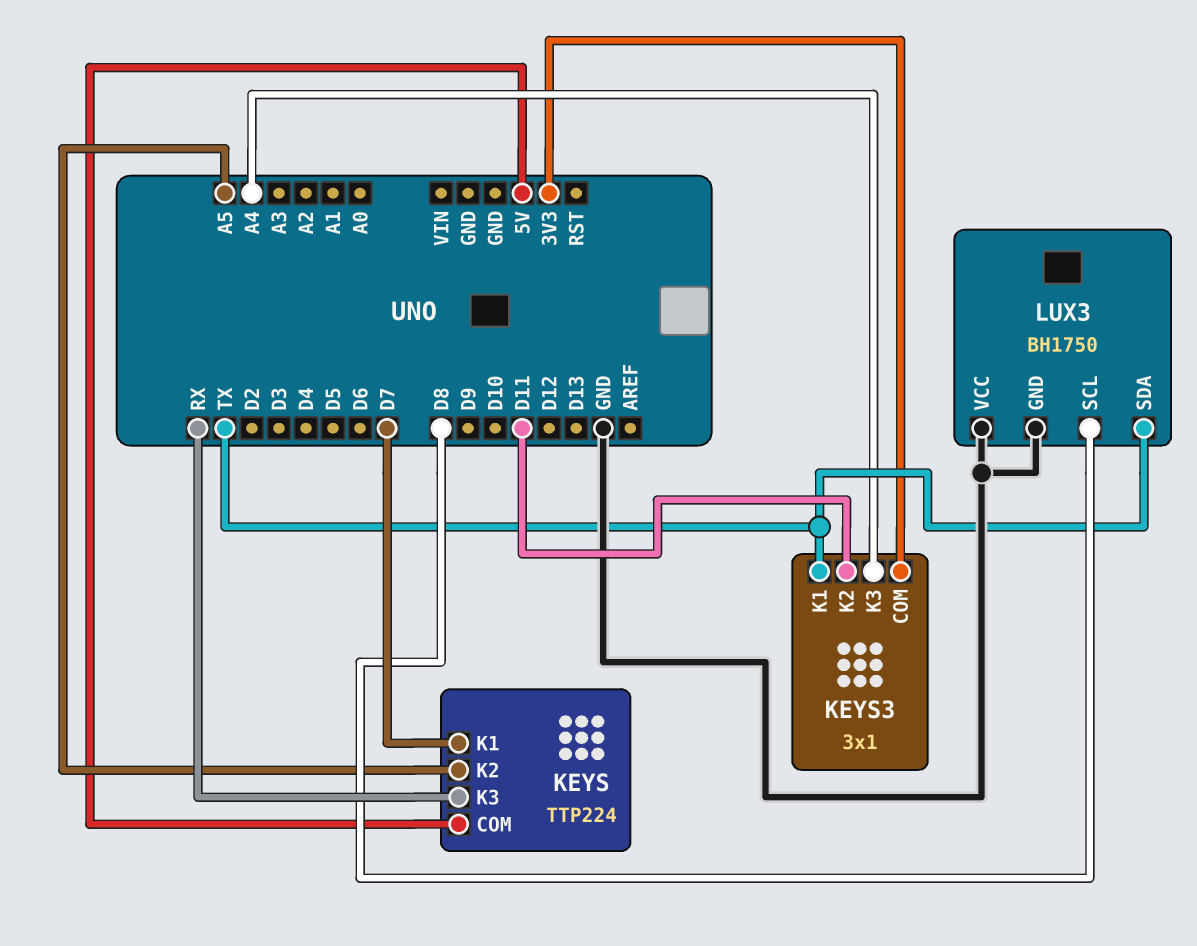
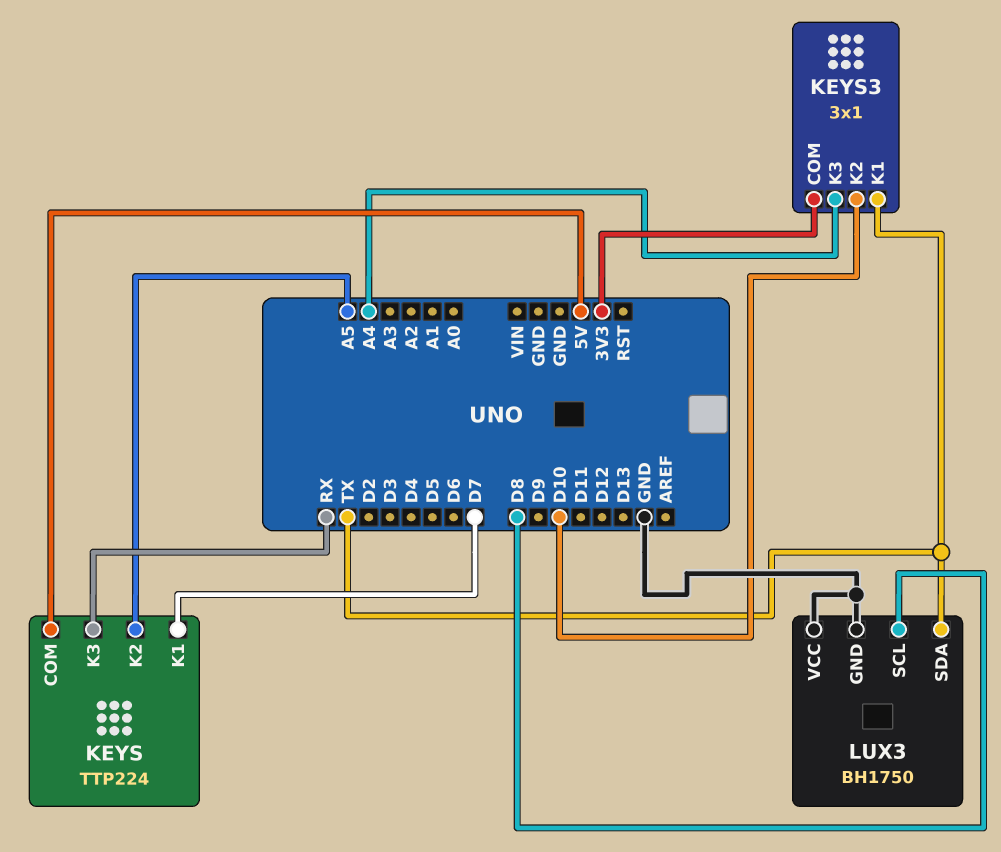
KEYS3 pin K2: D11 -> D10

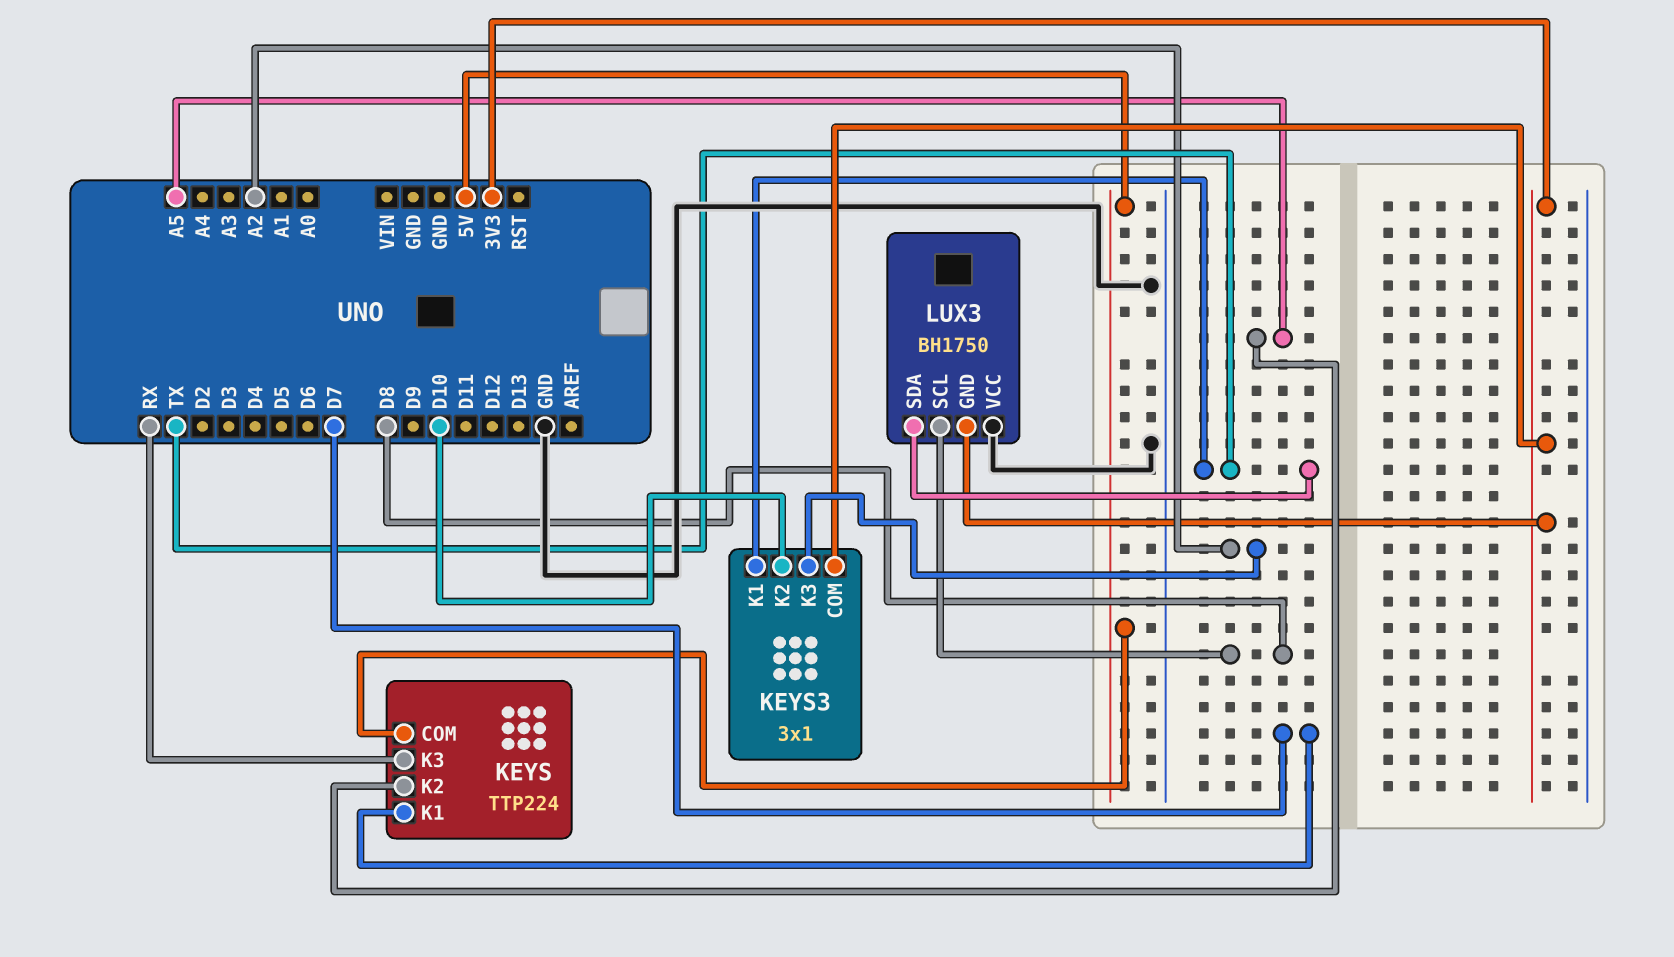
KEYS3 pin K3: A4 -> A2
LUX3 pin GND: GND -> 3V3

